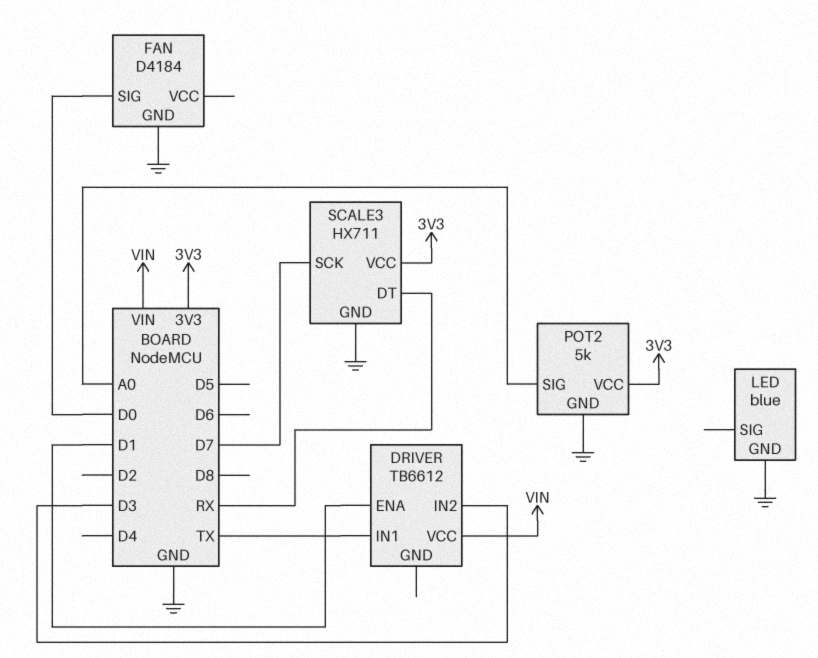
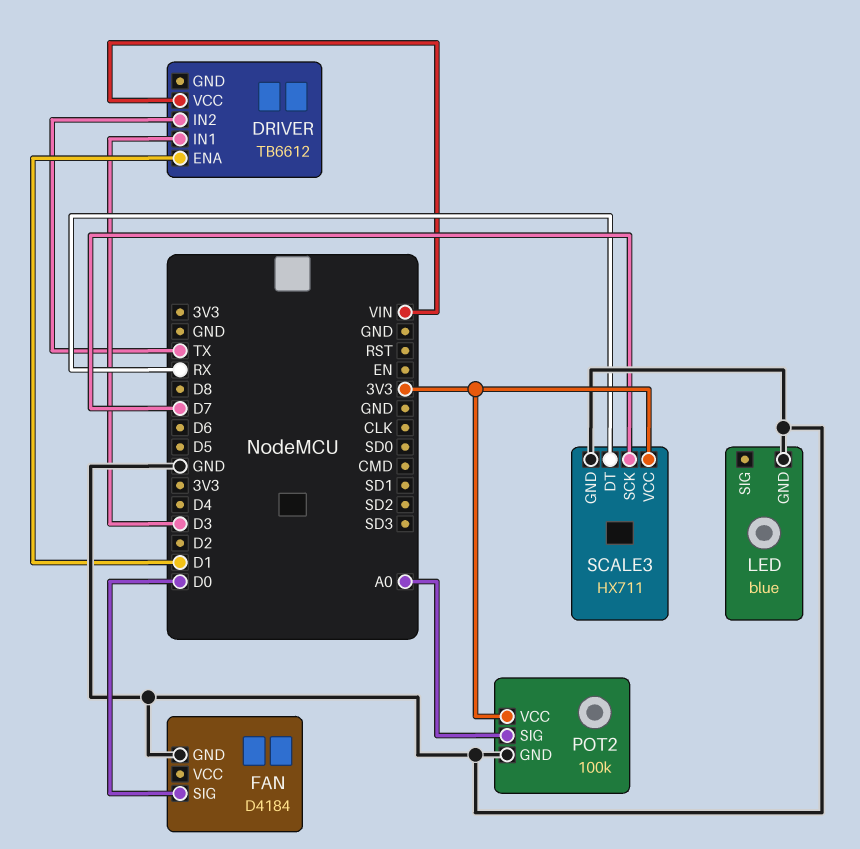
DRIVER pin IN1: TX -> D3
DRIVER pin IN2: D3 -> TX
POT2: 5k -> 100k

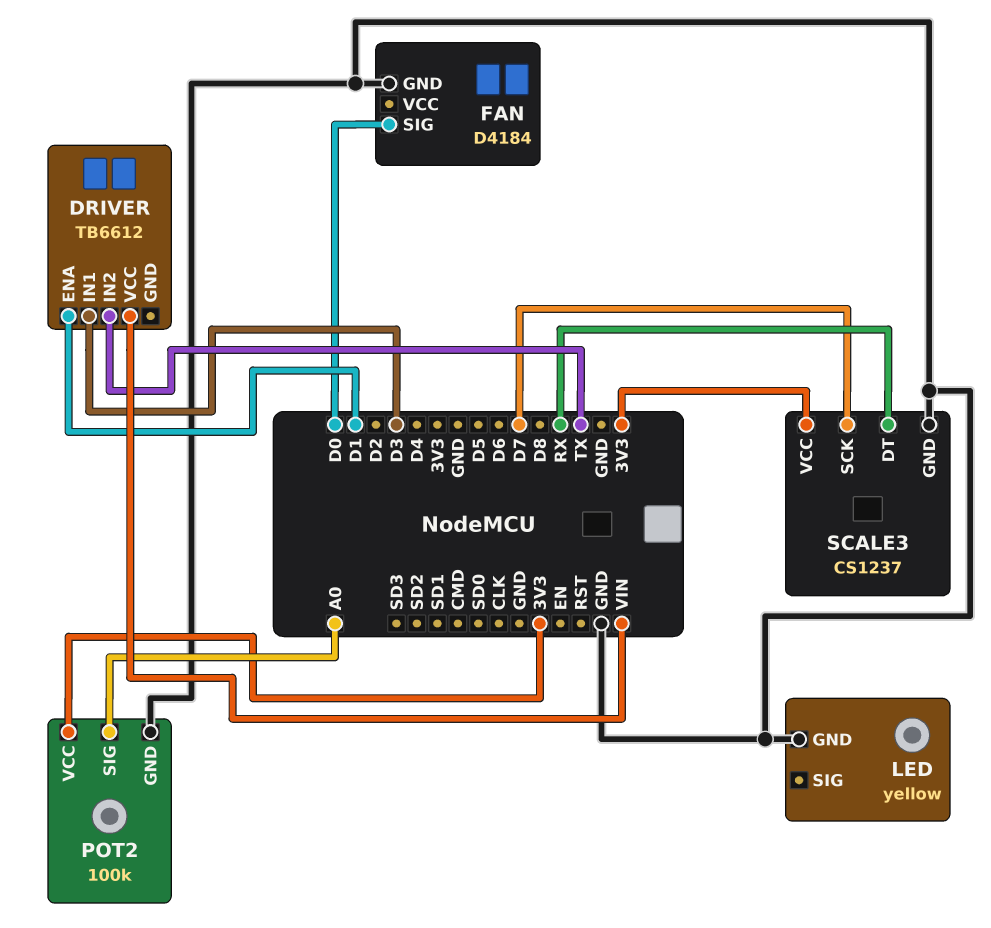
LED: blue -> yellow
SCALE3: HX711 -> CS1237

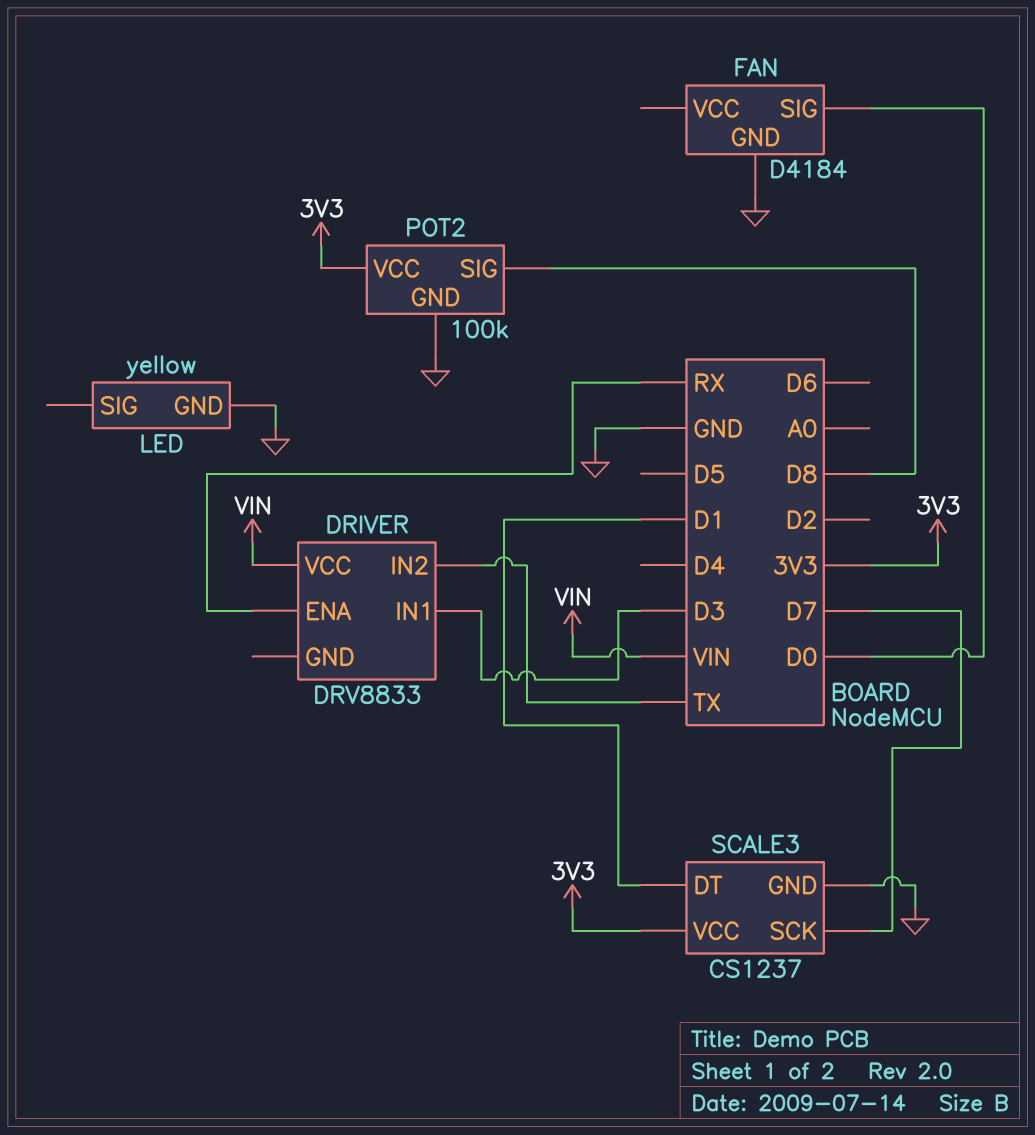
DRIVER: TB6612 -> DRV8833
DRIVER pin ENA: D1 -> RX
POT2 pin SIG: A0 -> D8
SCALE3 pin DT: RX -> D1

